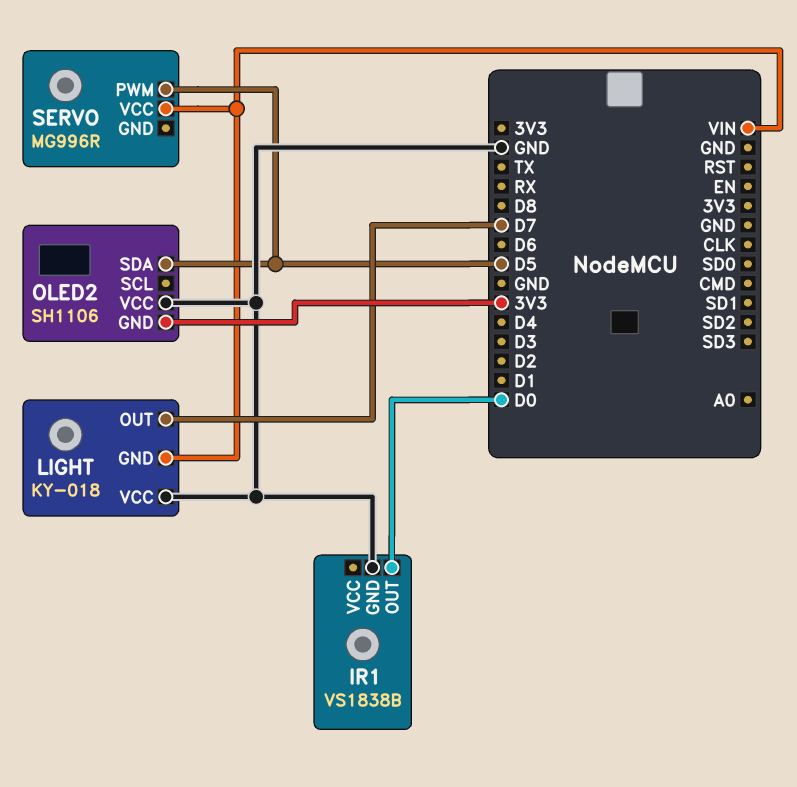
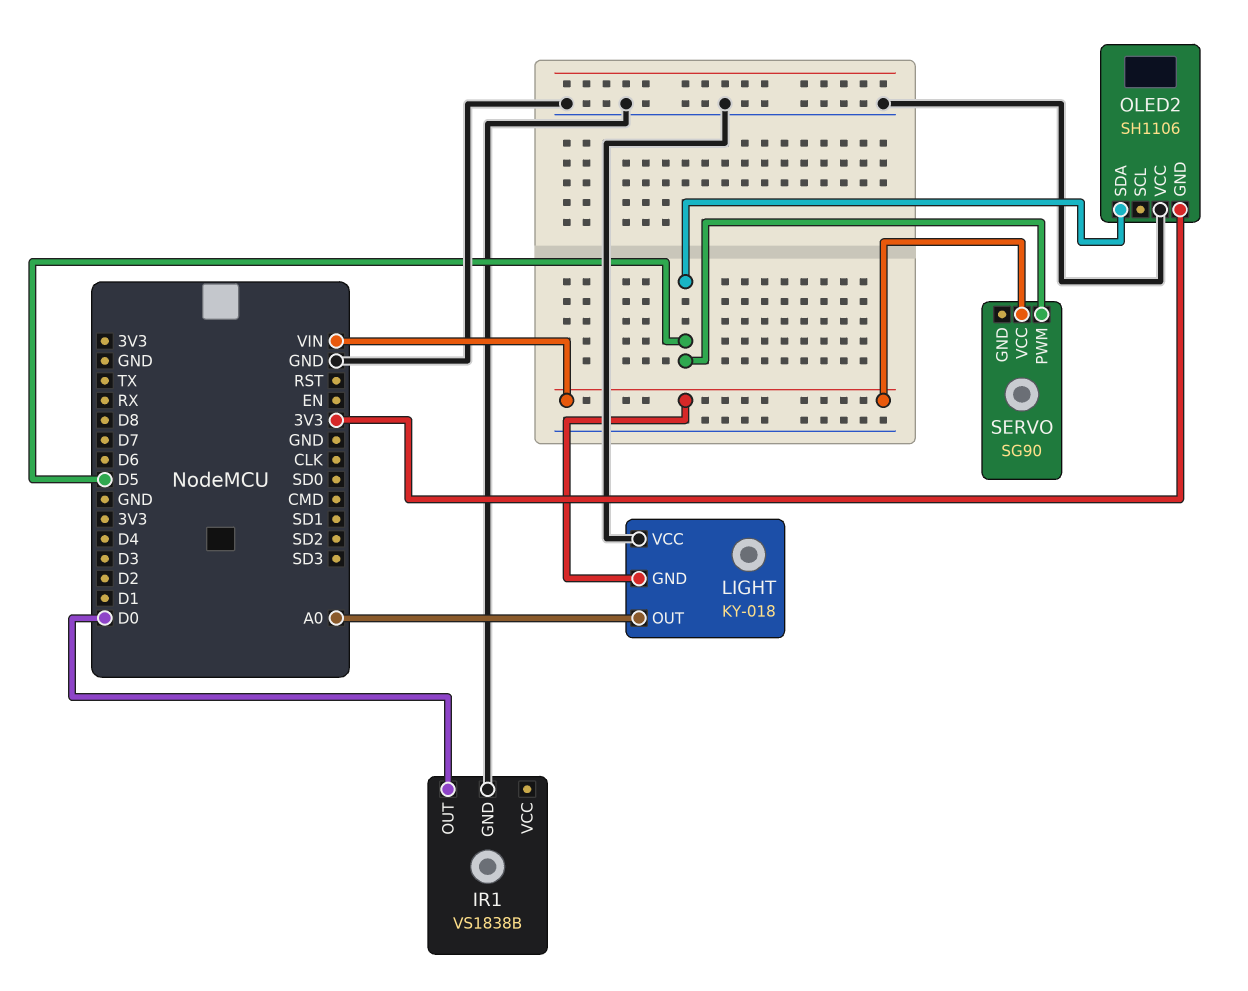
LIGHT pin OUT: D7 -> A0
SERVO: MG996R -> SG90

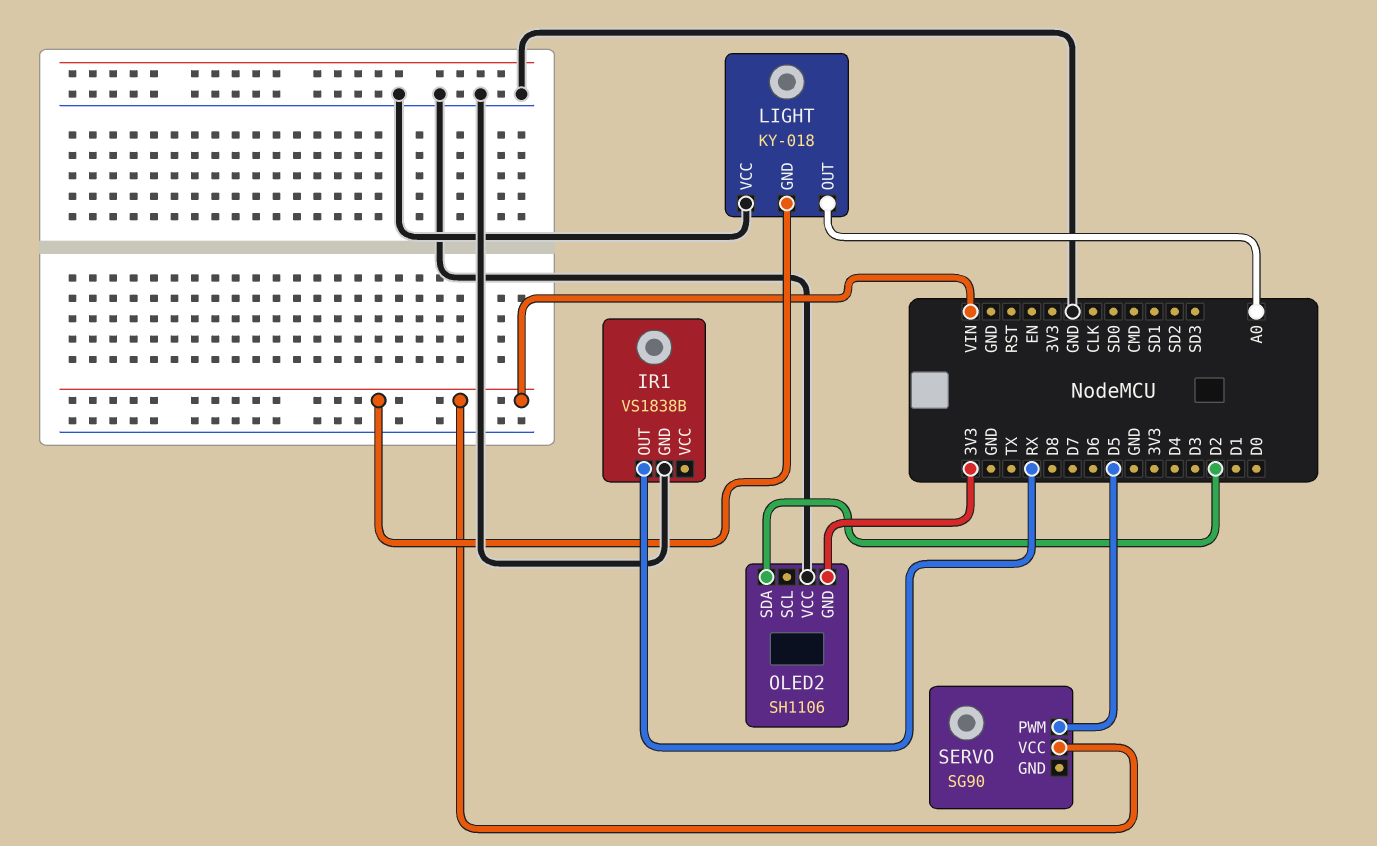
IR1 pin OUT: D0 -> RX
OLED2 pin SDA: D5 -> D2

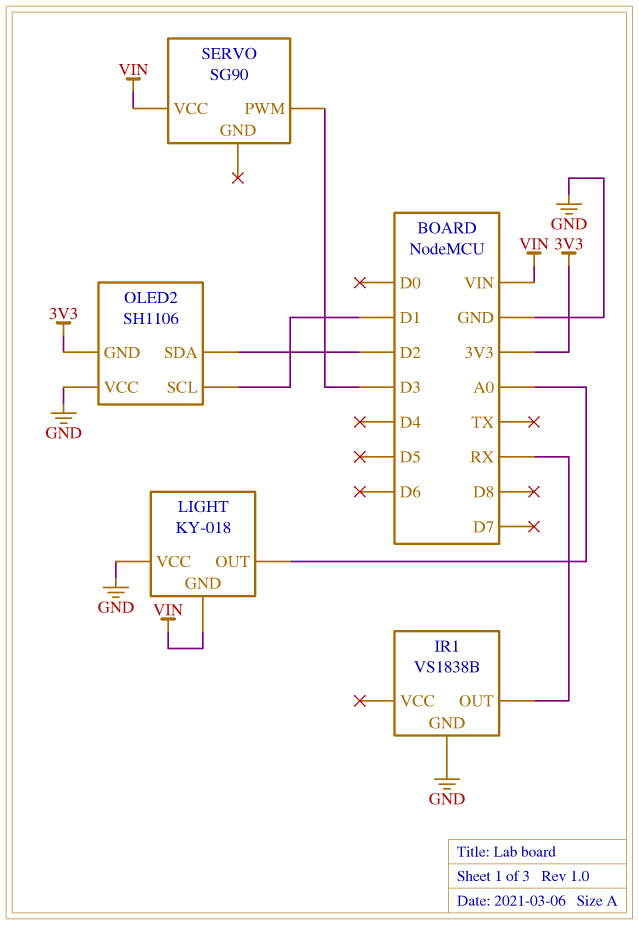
OLED2 pin SCL: none -> D1
SERVO pin PWM: D5 -> D3

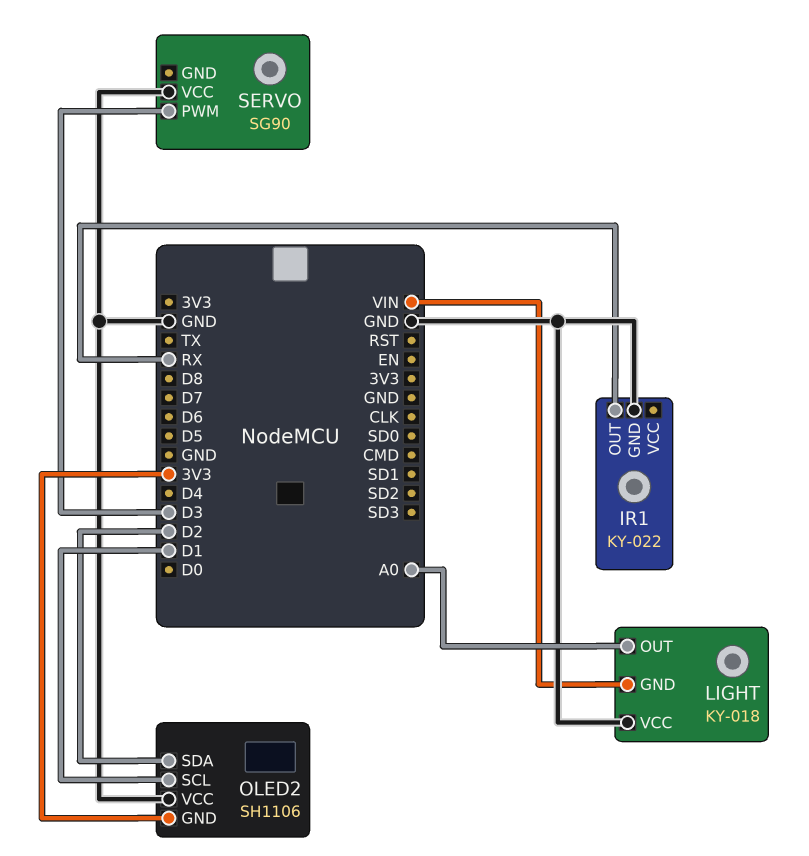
IR1: VS1838B -> KY-022
SERVO pin VCC: VIN -> GND

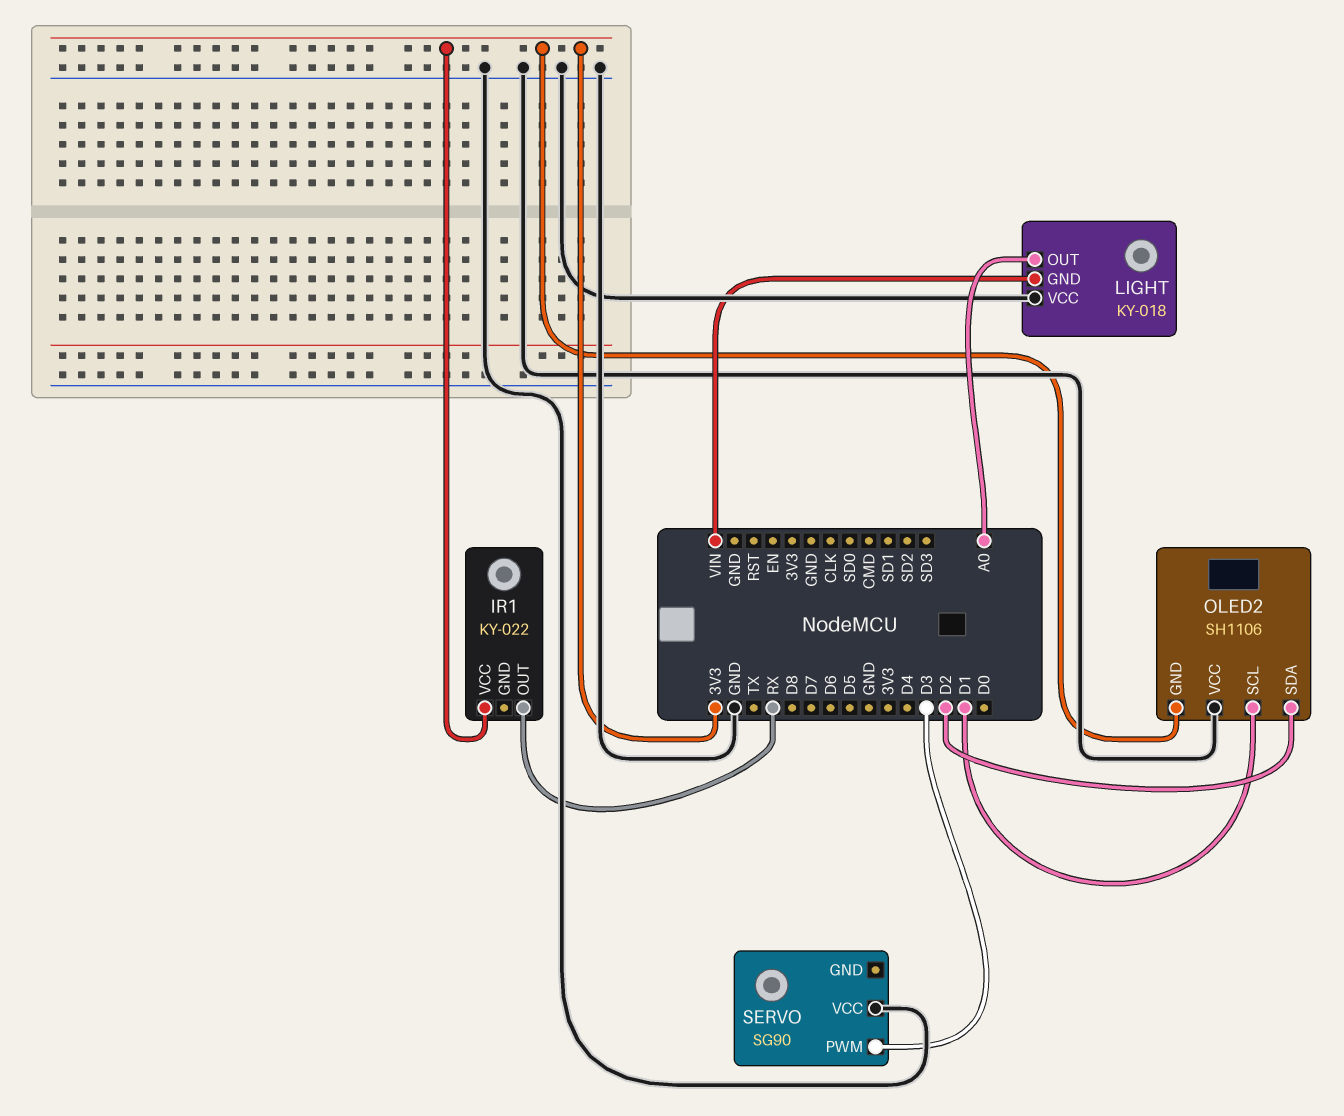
IR1 pin GND: GND -> none
IR1 pin VCC: none -> 3V3

